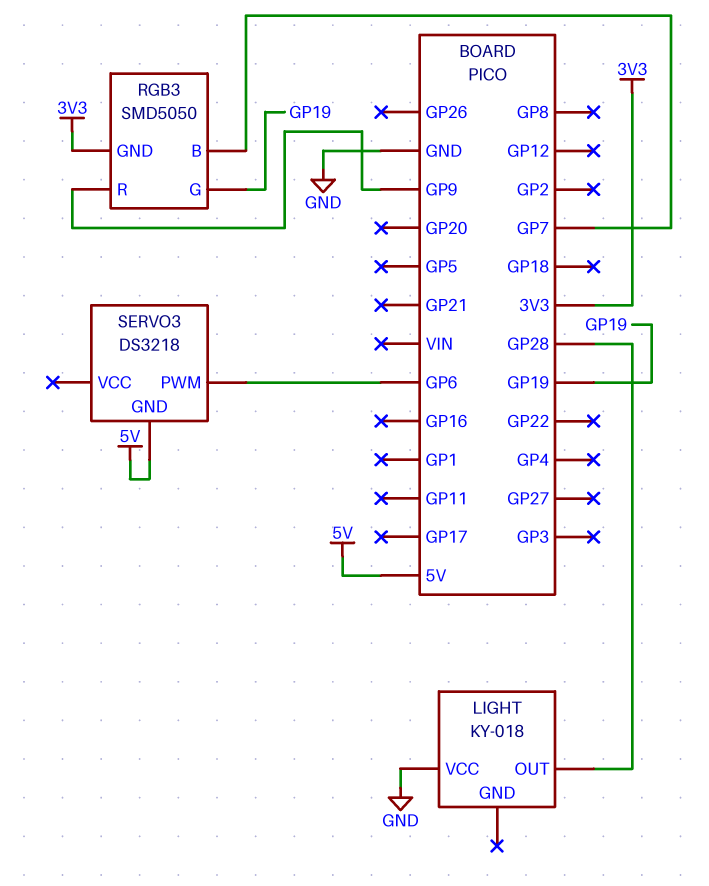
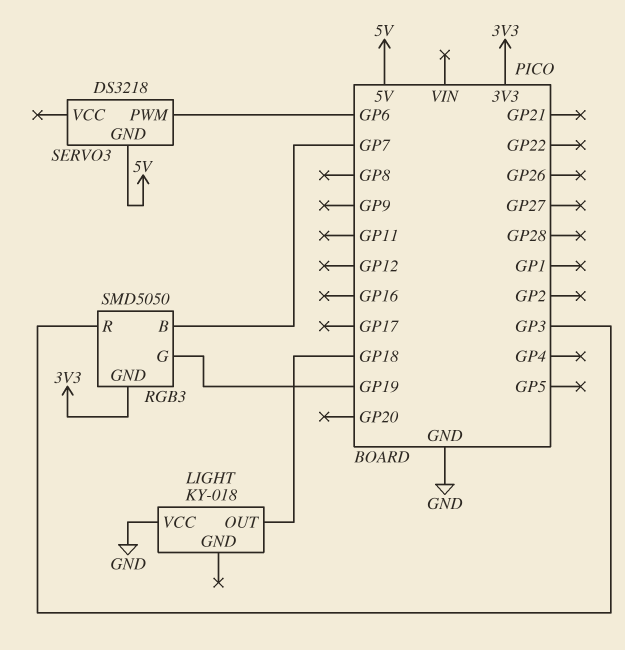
LIGHT pin OUT: GP28 -> GP18
RGB3 pin R: GP9 -> GP3

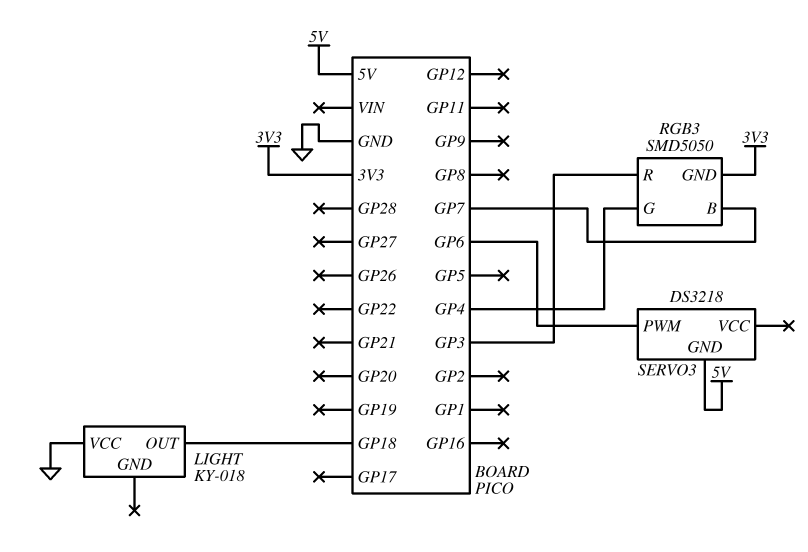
RGB3 pin G: GP19 -> GP4

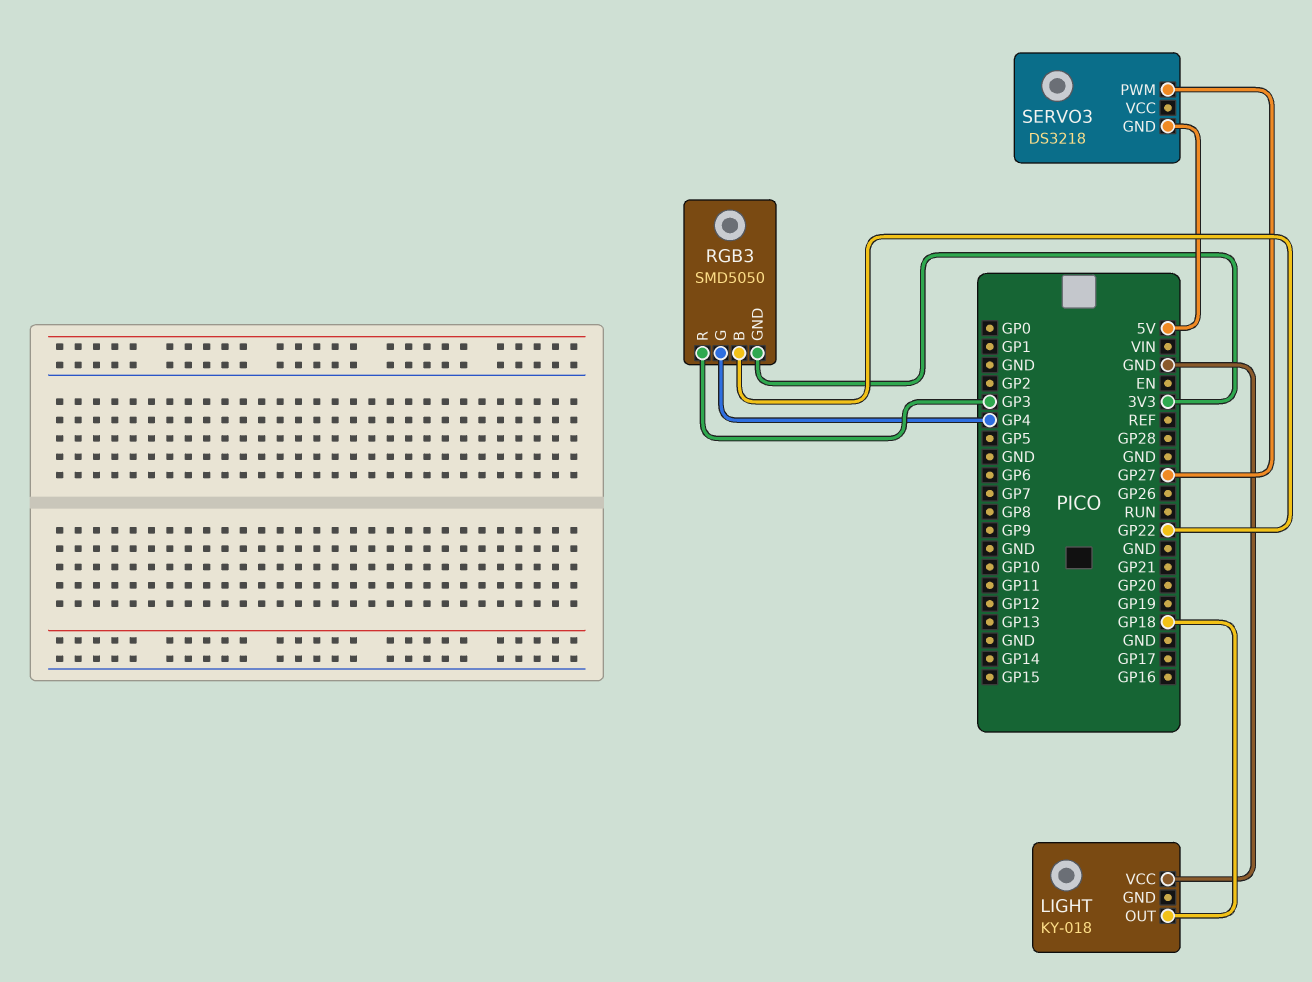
RGB3 pin B: GP7 -> GP22
SERVO3 pin PWM: GP6 -> GP27

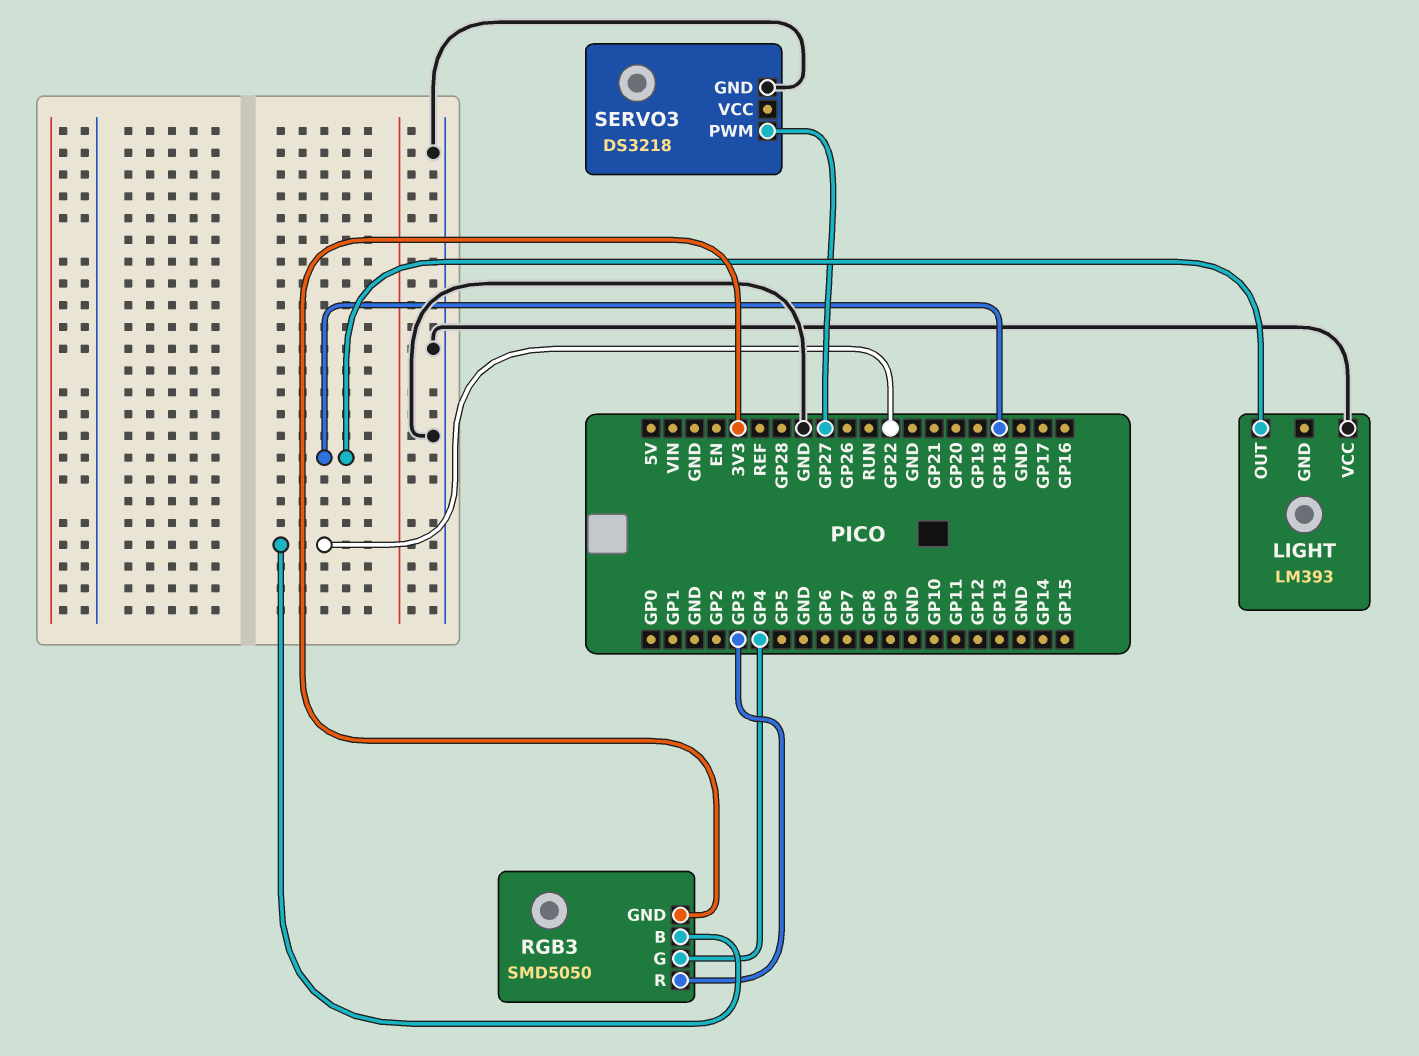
LIGHT: KY-018 -> LM393
SERVO3 pin GND: 5V -> GND

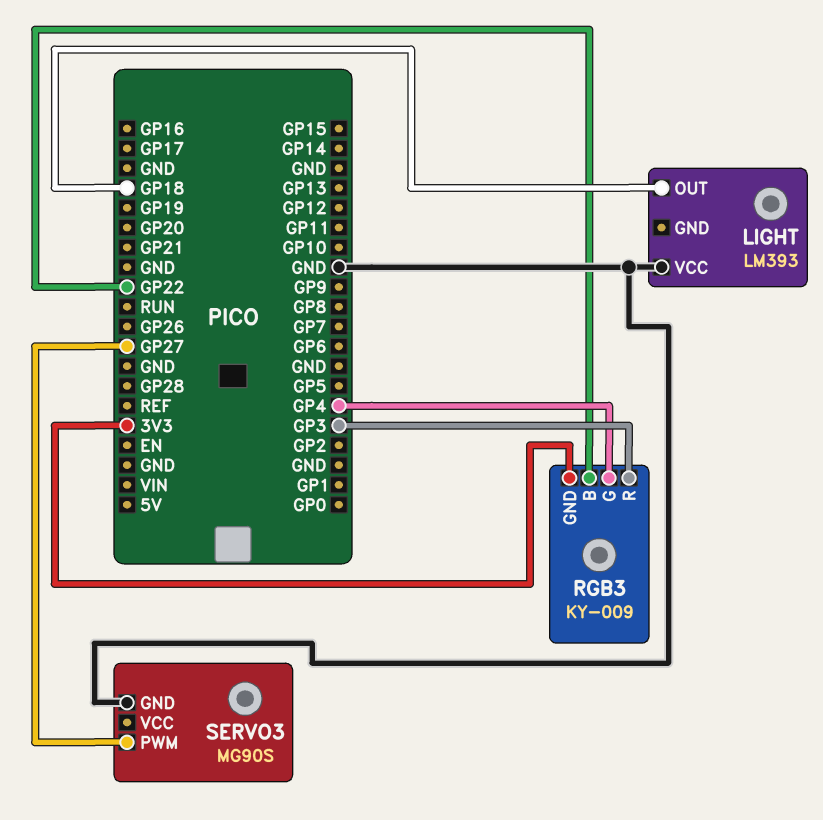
RGB3: SMD5050 -> KY-009
SERVO3: DS3218 -> MG90S

